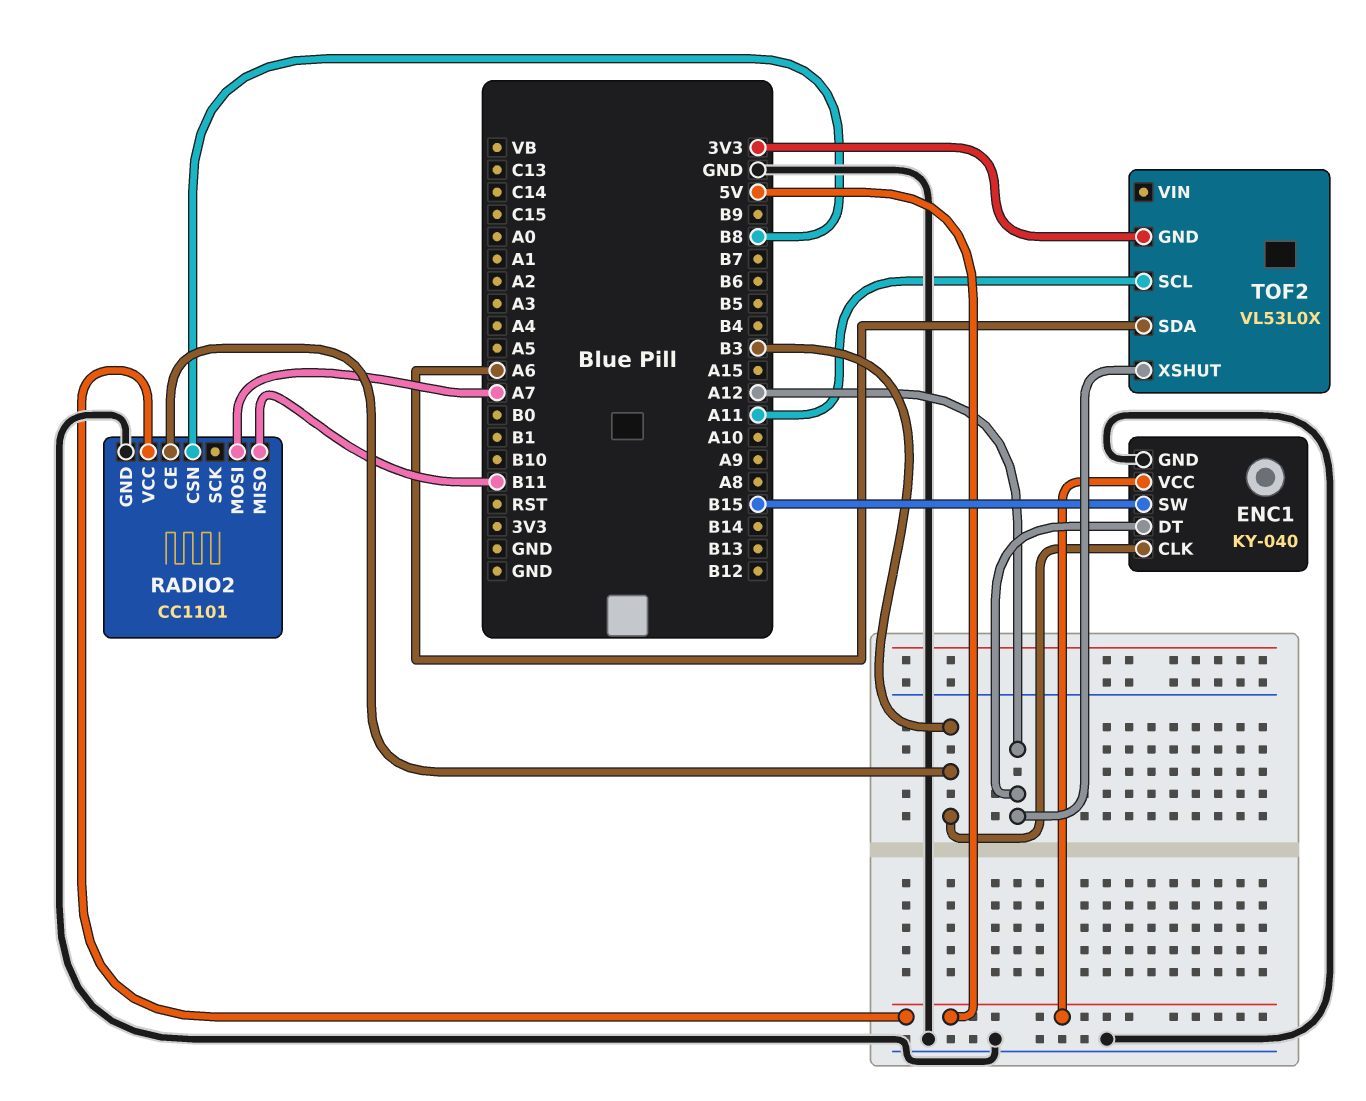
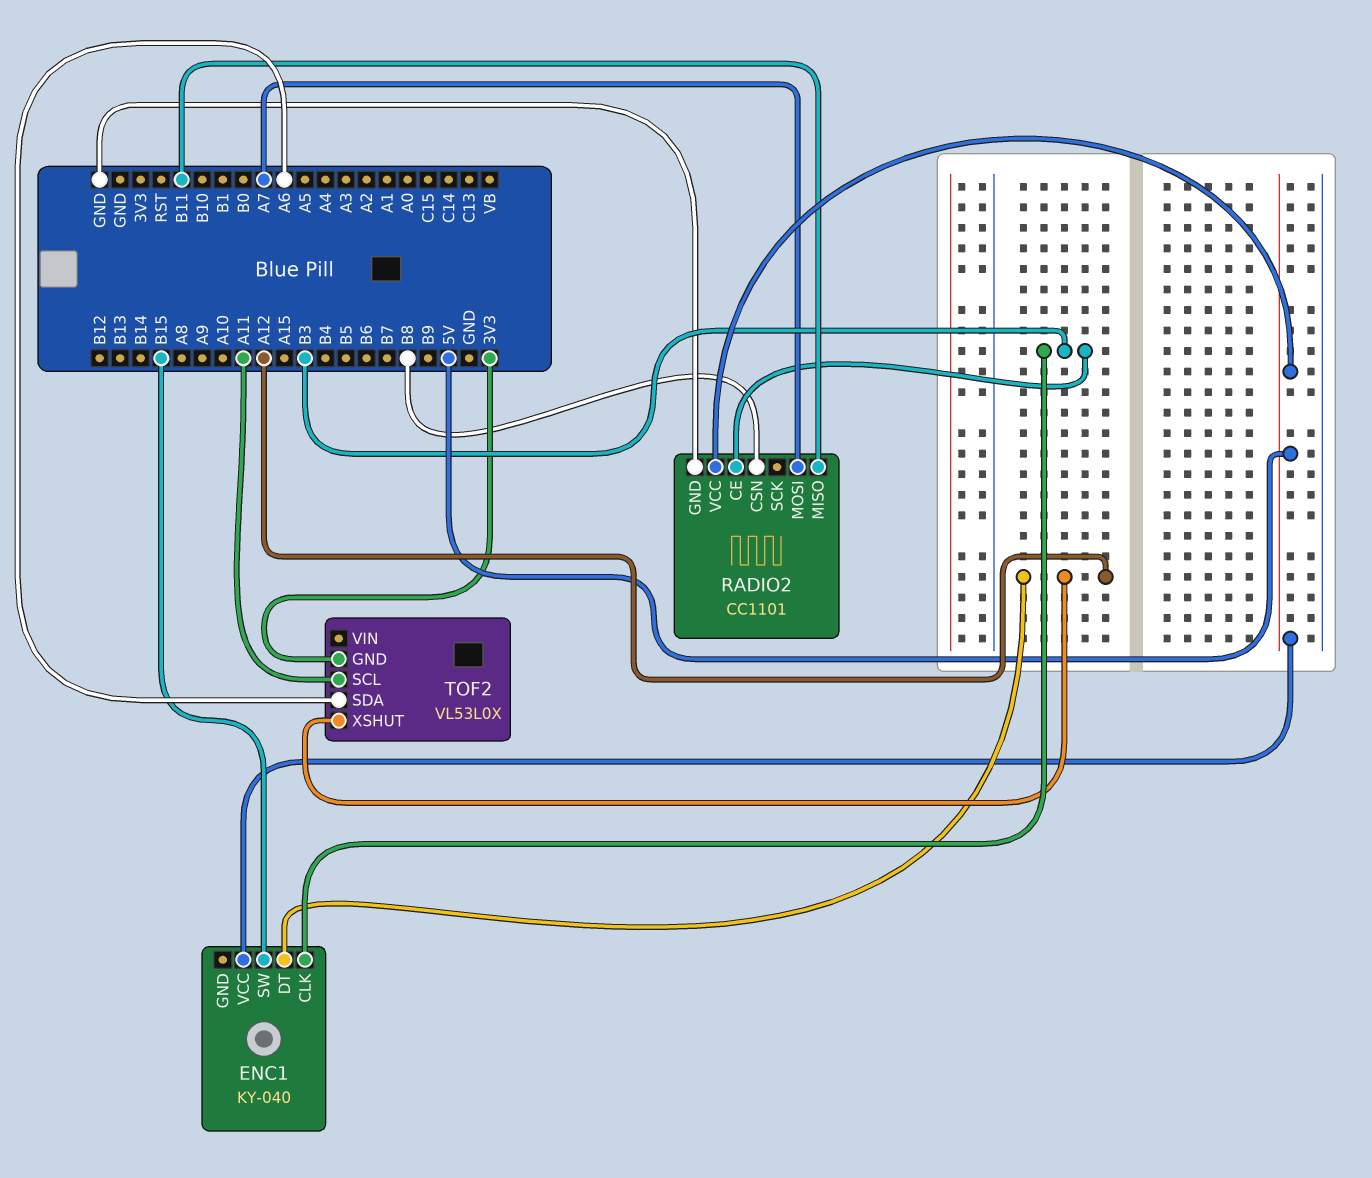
ENC1 pin GND: GND -> none

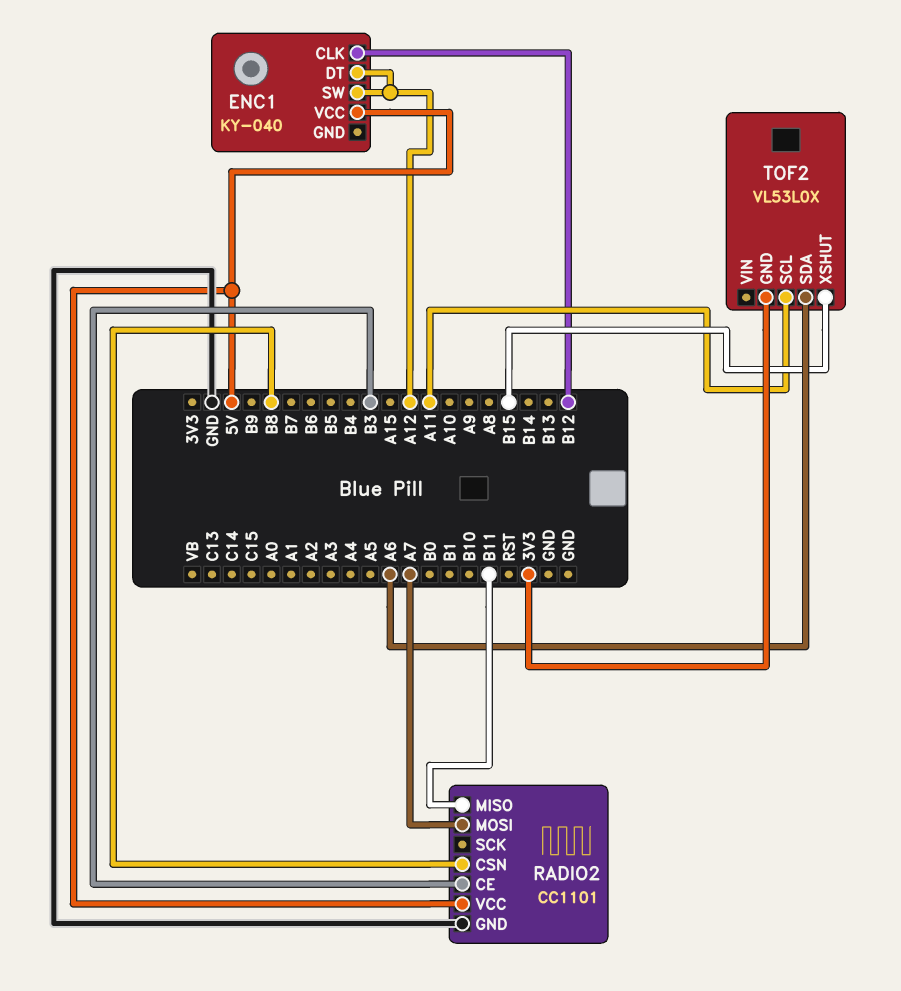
ENC1 pin CLK: B3 -> B12
ENC1 pin SW: B15 -> A12
TOF2 pin XSHUT: A12 -> B15

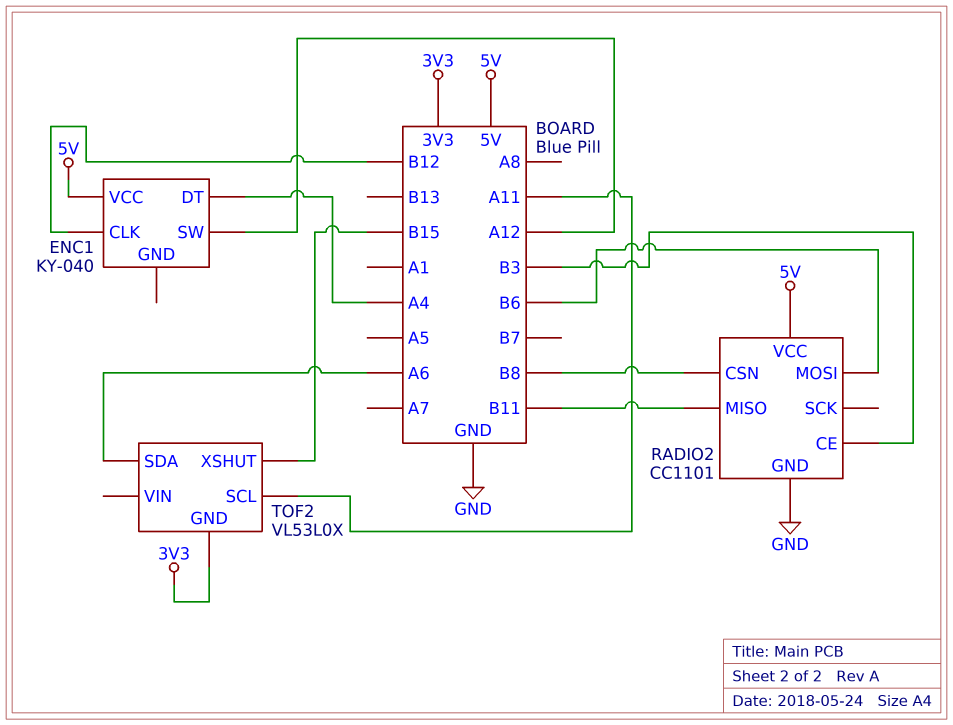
ENC1 pin DT: A12 -> A4
RADIO2 pin MOSI: A7 -> B6

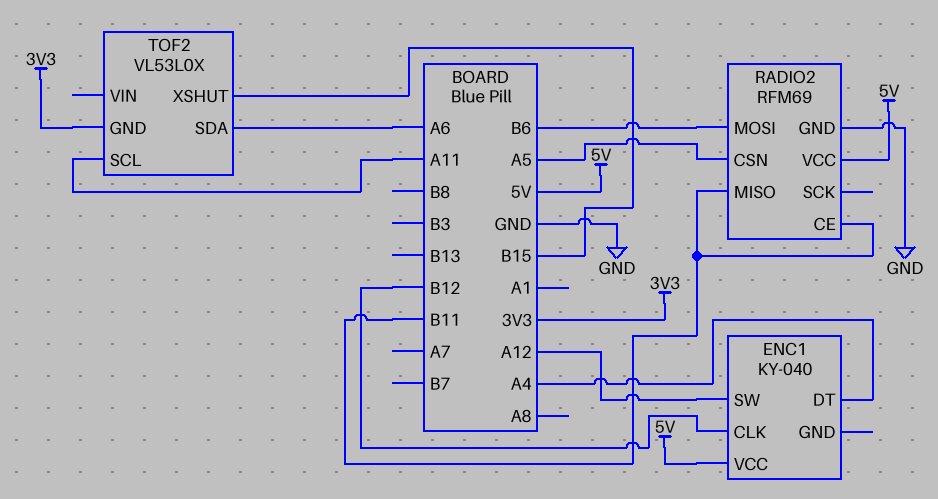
RADIO2: CC1101 -> RFM69
RADIO2 pin CE: B3 -> B11
RADIO2 pin CSN: B8 -> A5

